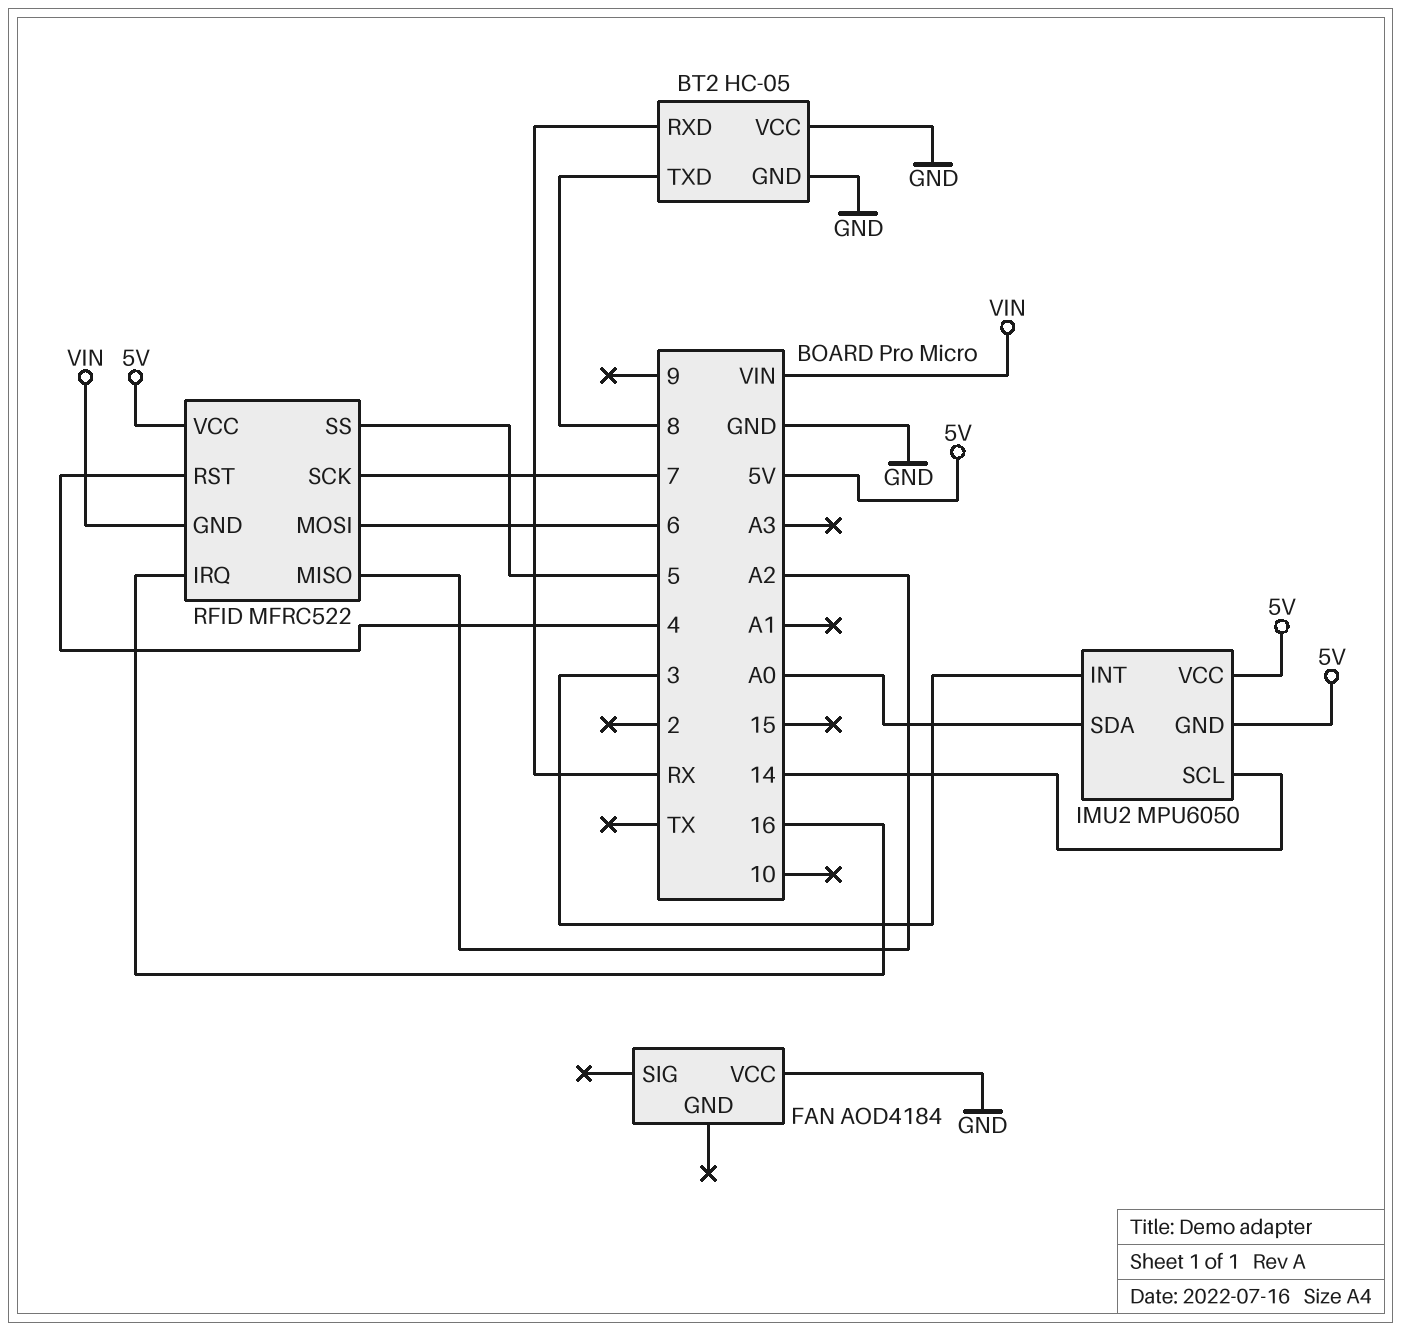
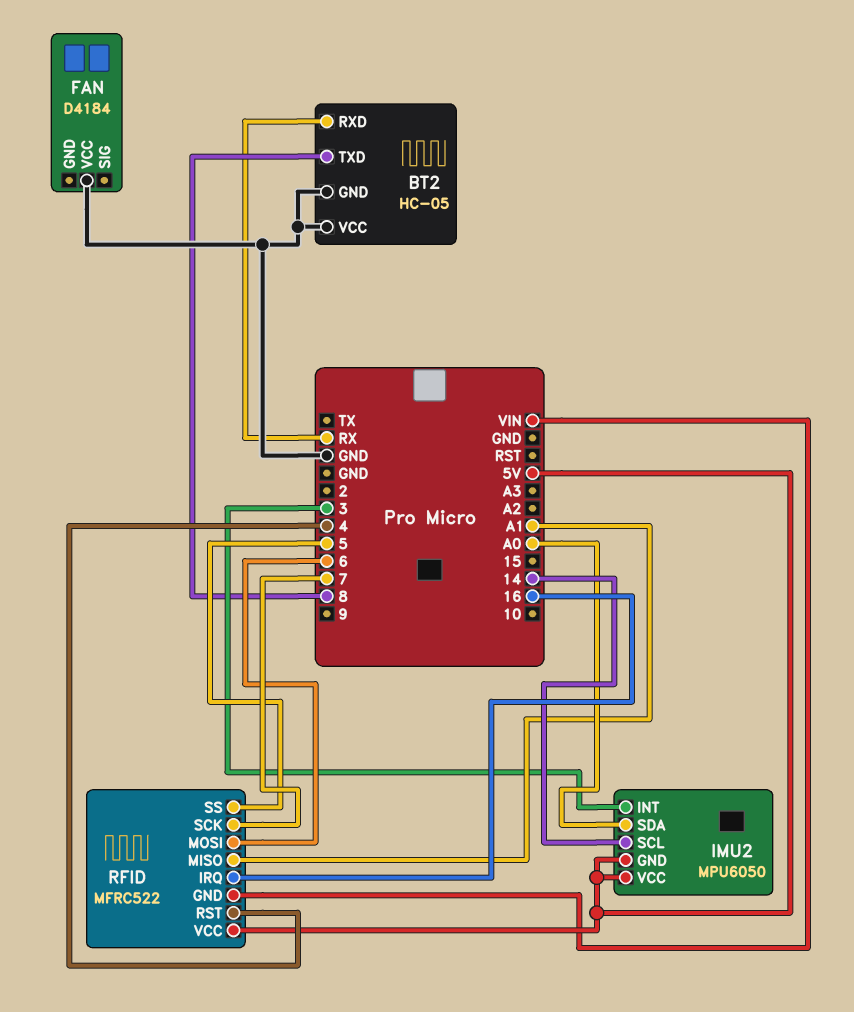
FAN: AOD4184 -> D4184
RFID pin MISO: A2 -> A1

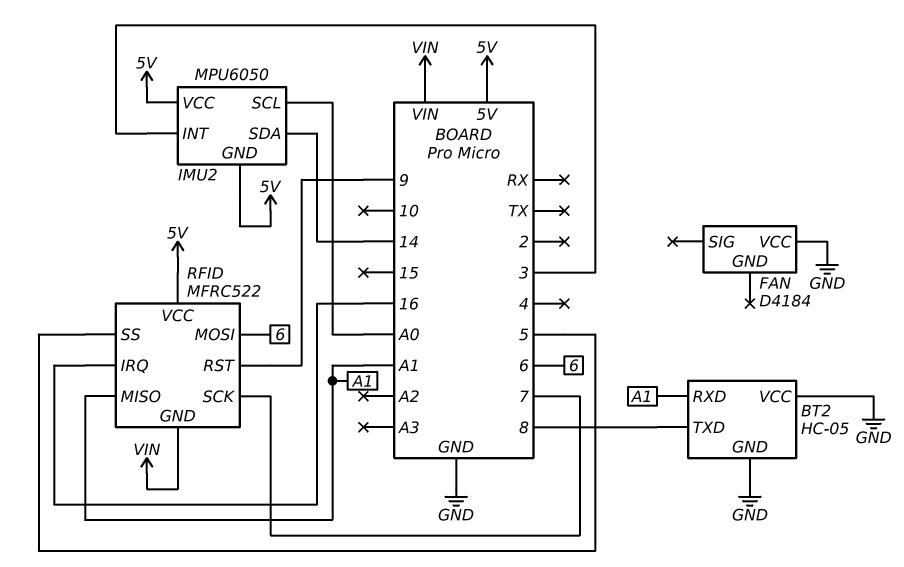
BT2 pin RXD: RX -> A1
IMU2 pin SCL: 14 -> A0
IMU2 pin SDA: A0 -> 14
RFID pin RST: 4 -> 9

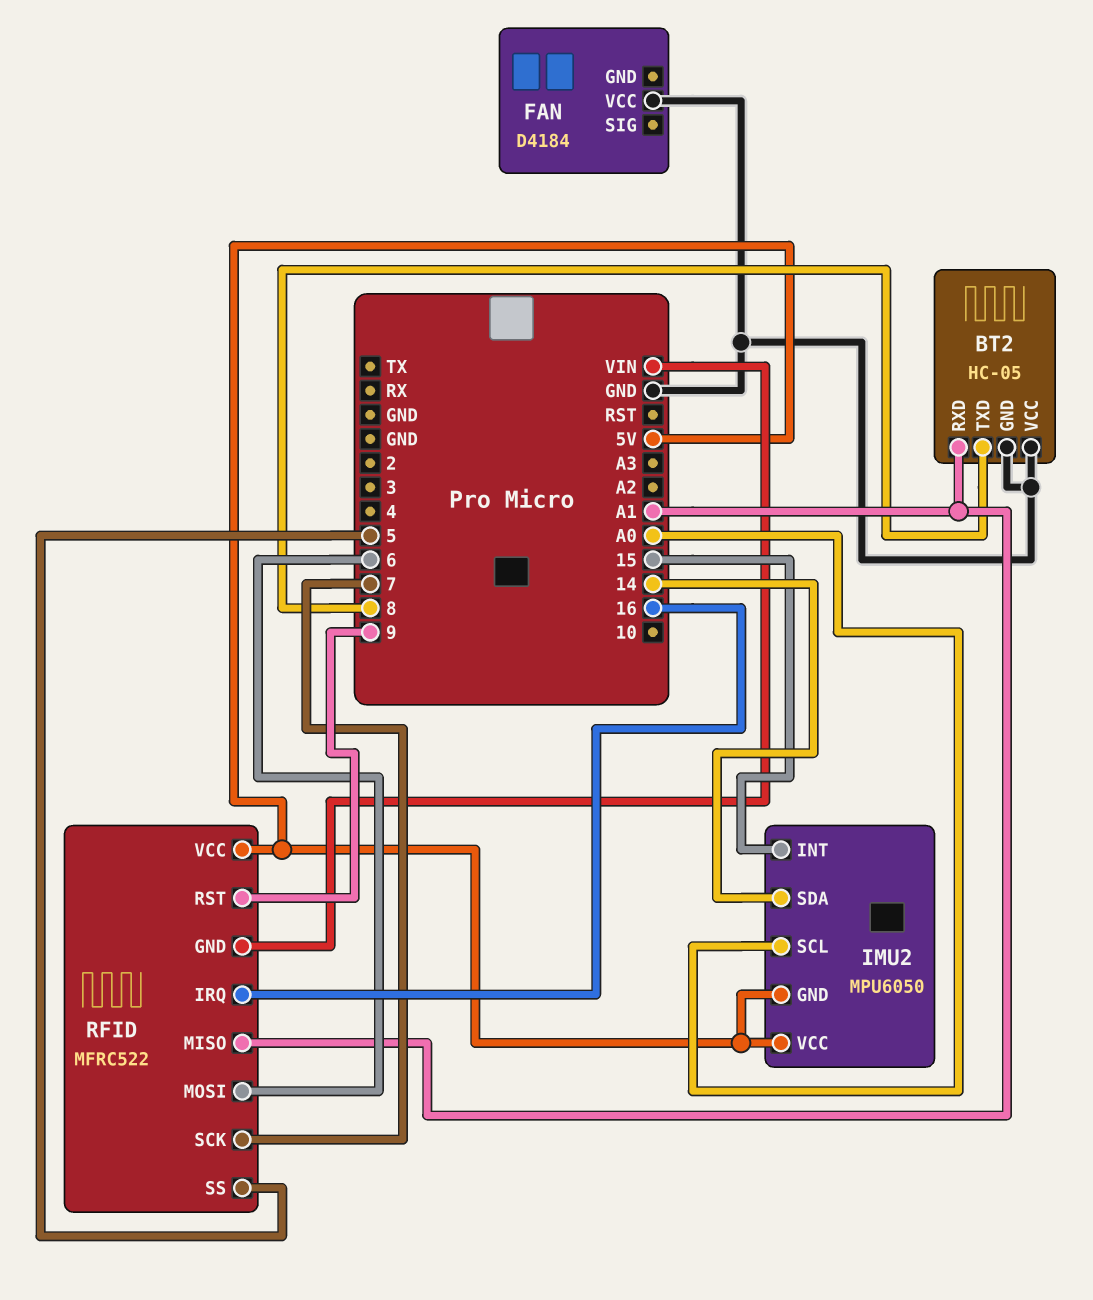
IMU2 pin INT: 3 -> 15

